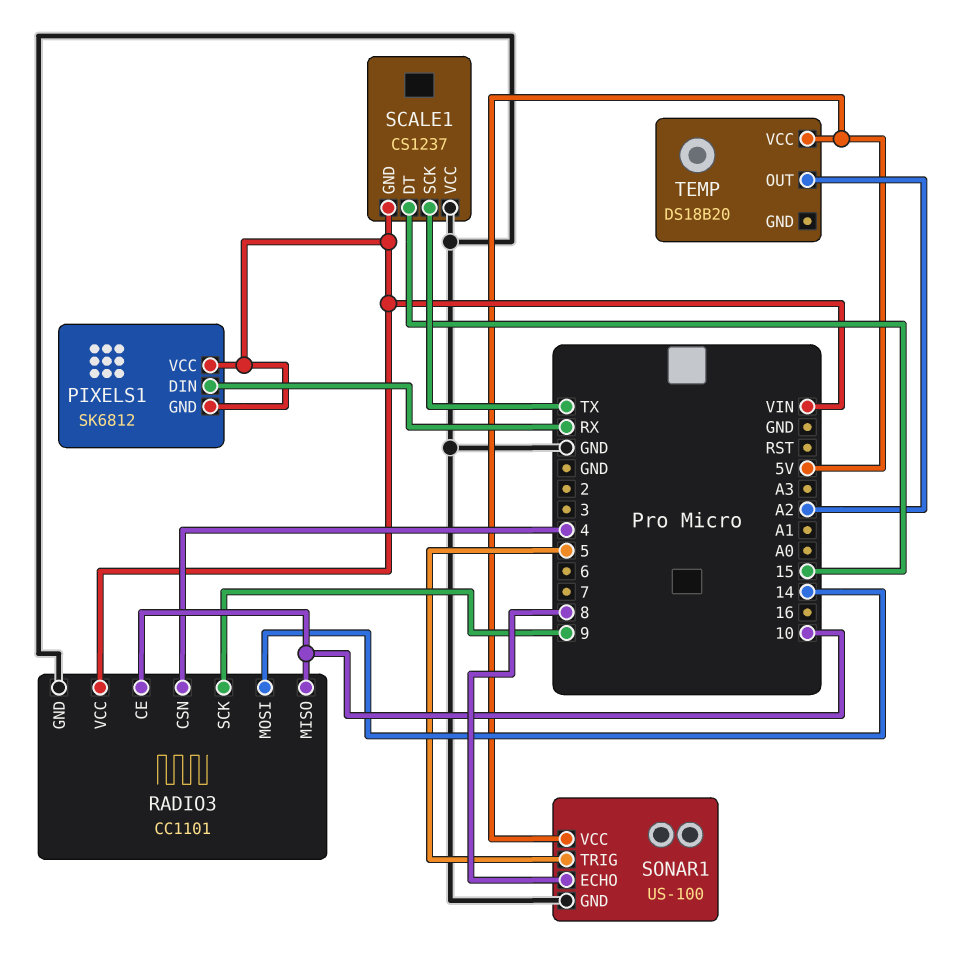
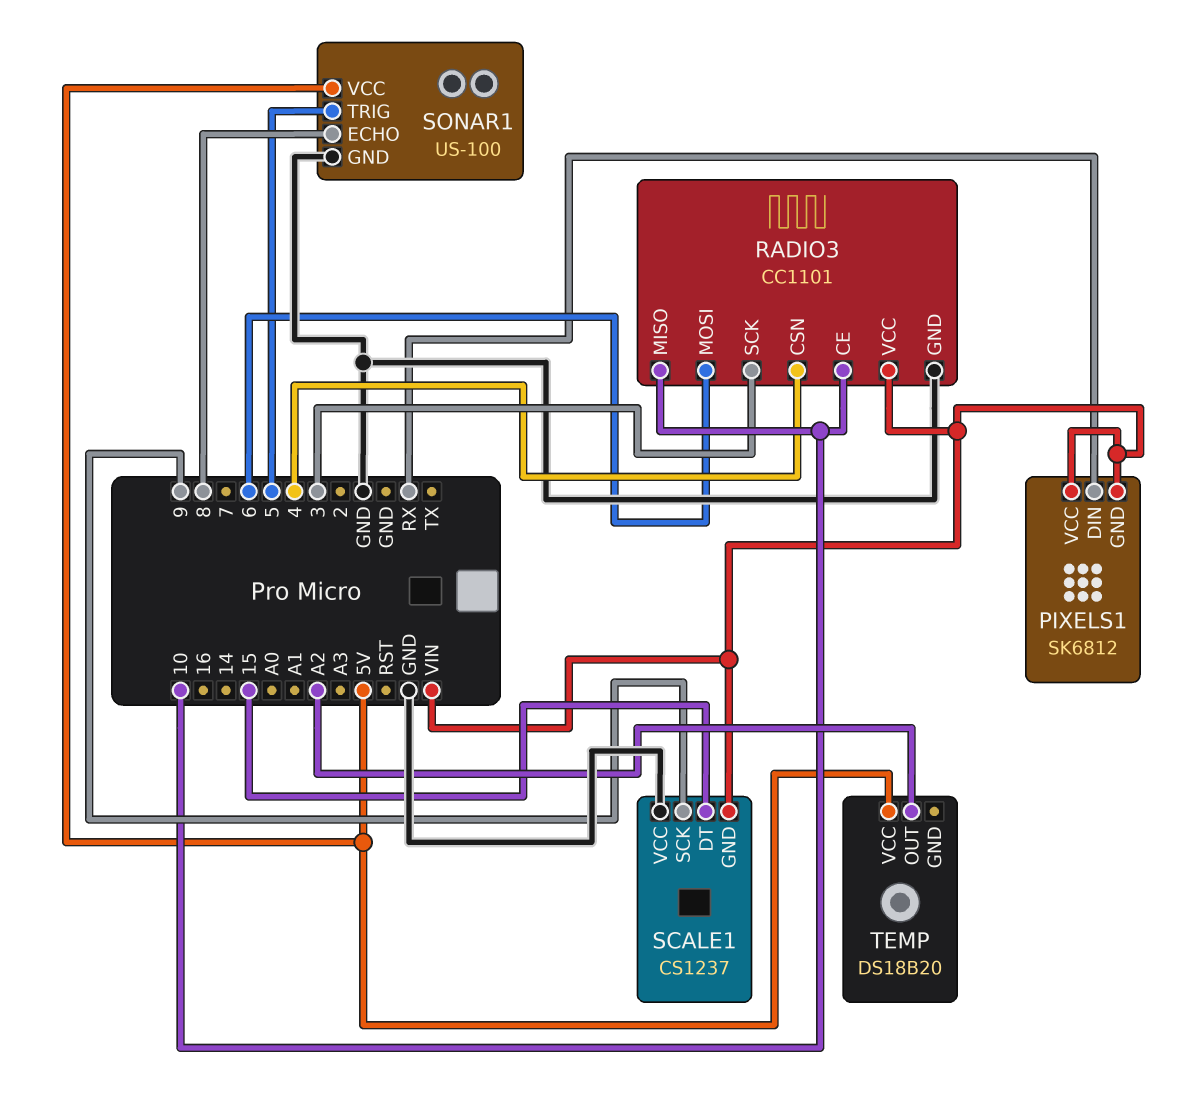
RADIO3 pin MOSI: 14 -> 6
RADIO3 pin SCK: 9 -> 3
SCALE1 pin SCK: TX -> 9

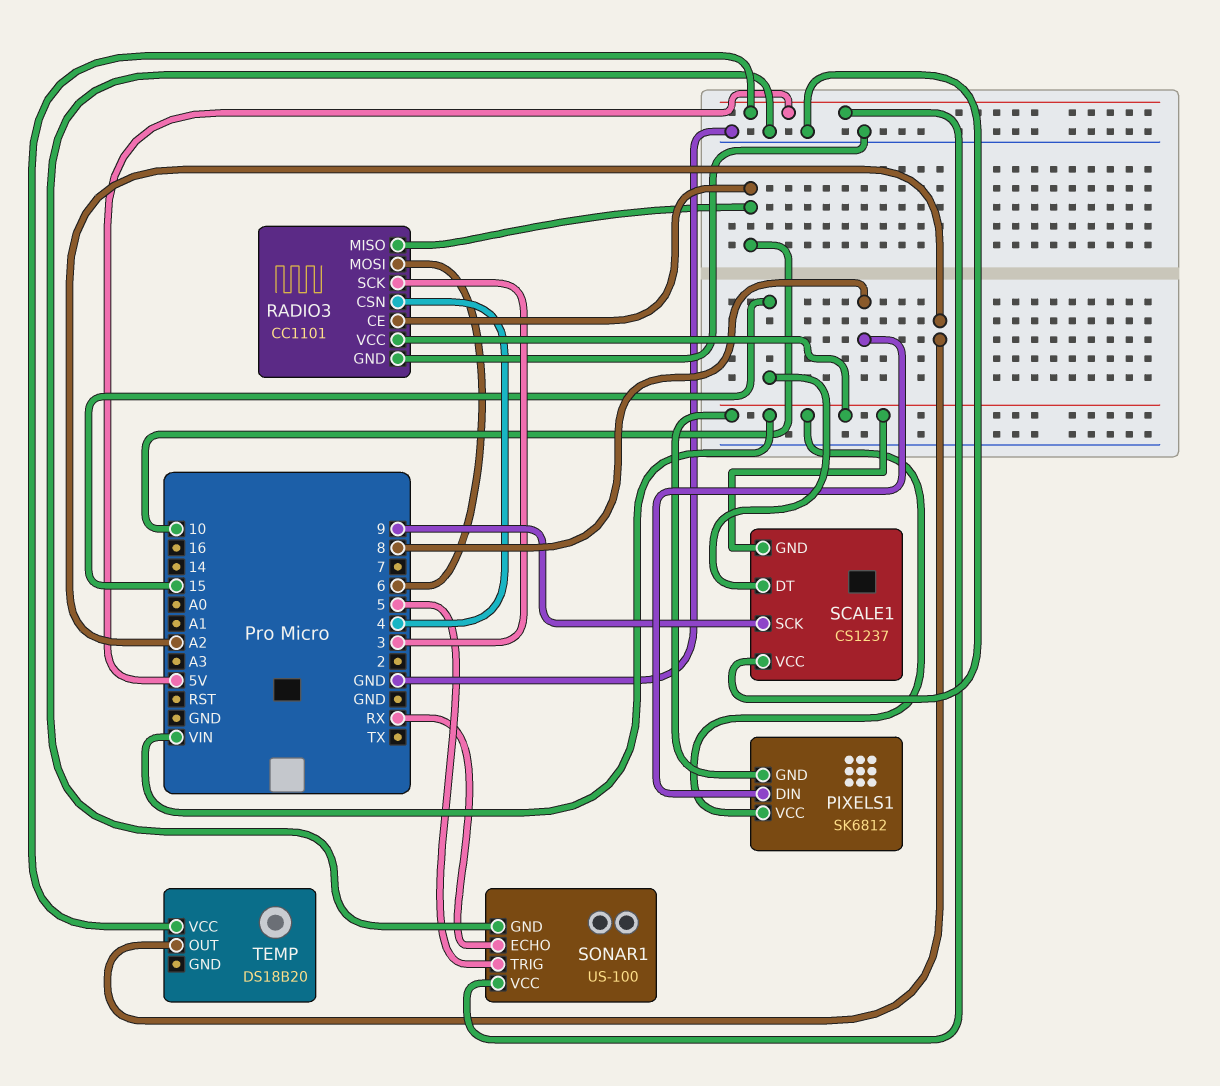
PIXELS1 pin DIN: RX -> 8
SONAR1 pin ECHO: 8 -> RX

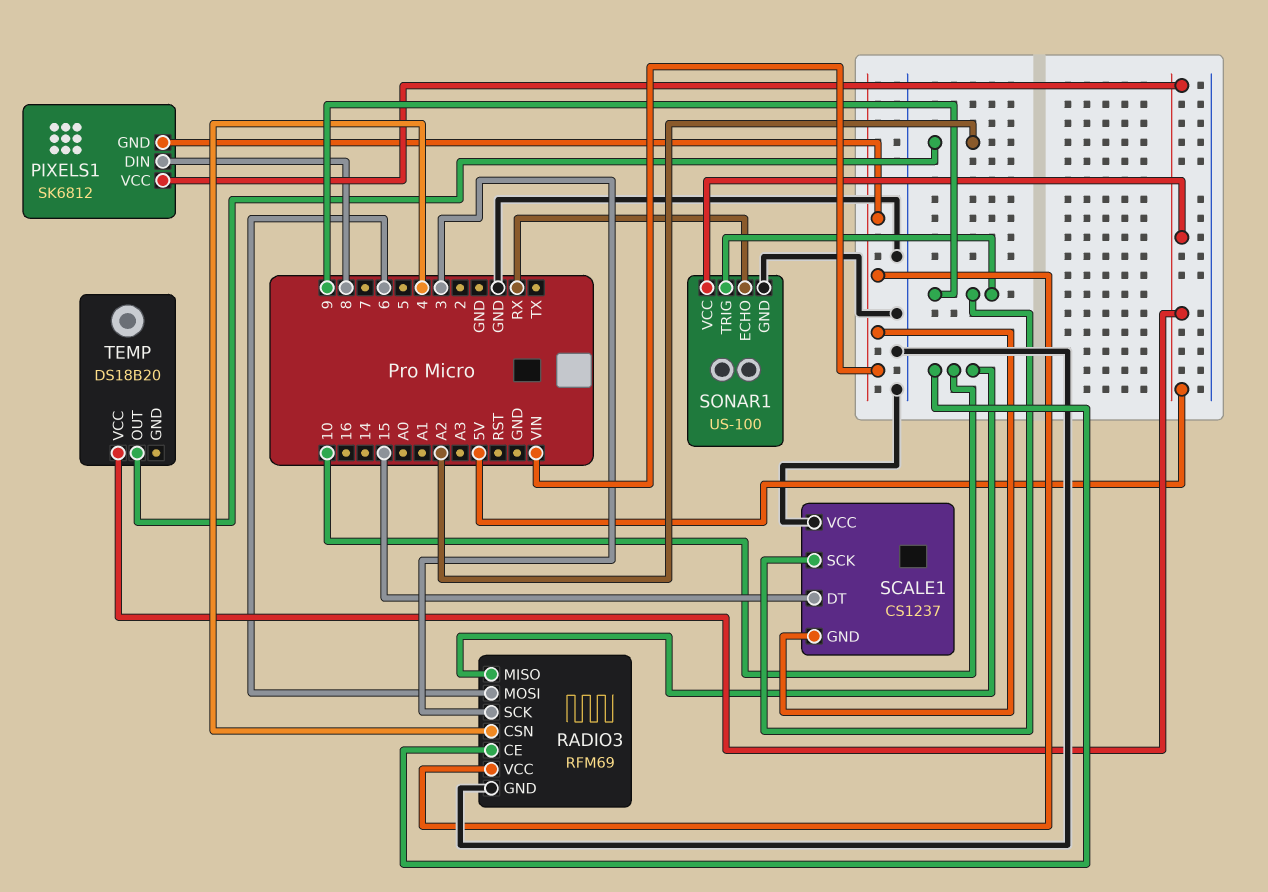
PIXELS1 pin VCC: VIN -> 5V
RADIO3: CC1101 -> RFM69
SONAR1 pin TRIG: 5 -> 9

